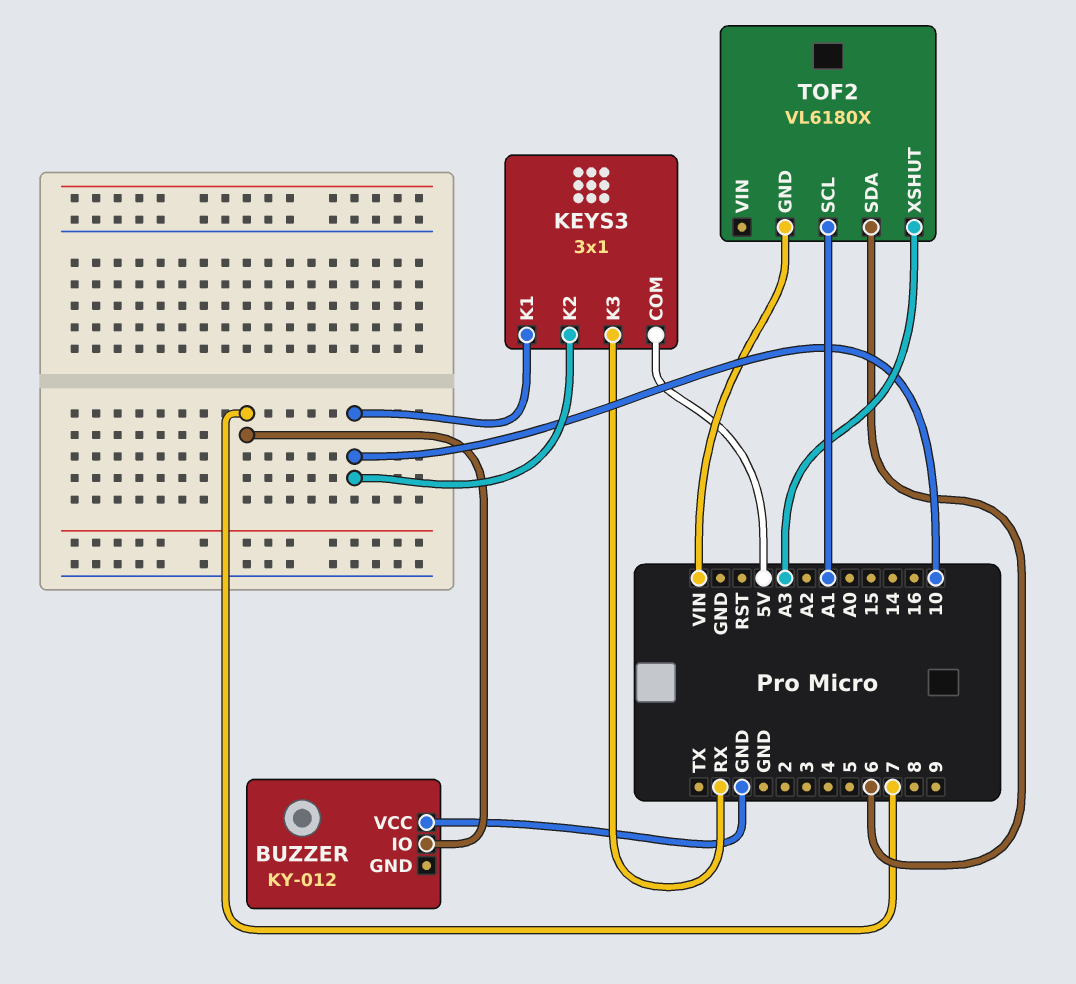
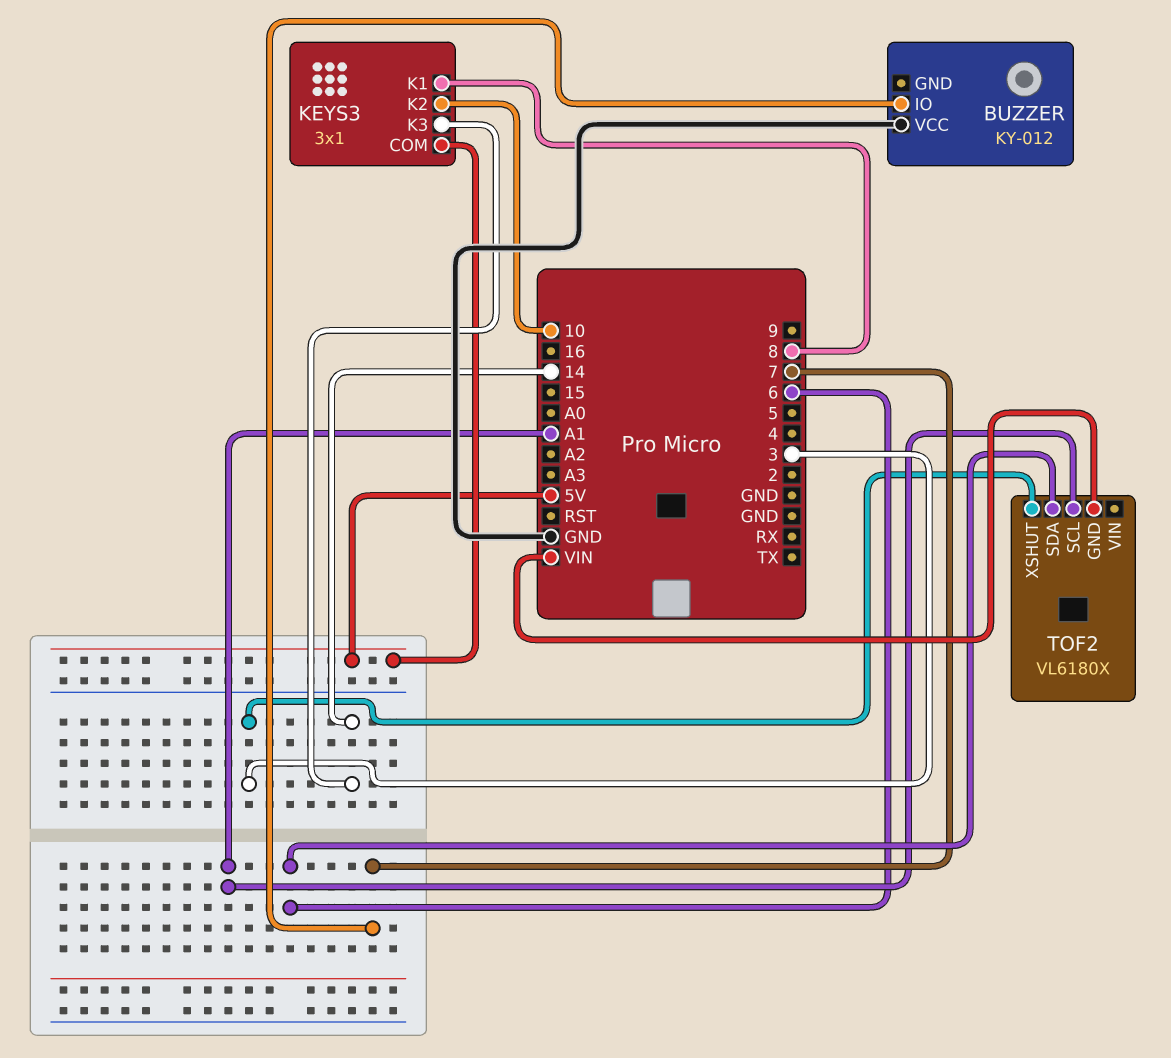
KEYS3 pin K1: 10 -> 8
KEYS3 pin K3: RX -> 14
TOF2 pin XSHUT: A3 -> 3

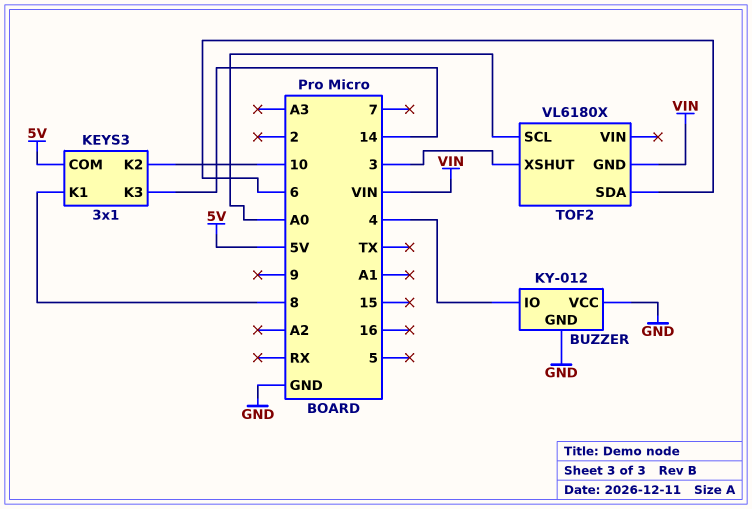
BUZZER pin GND: none -> GND
BUZZER pin IO: 7 -> 4
TOF2 pin SCL: A1 -> A0

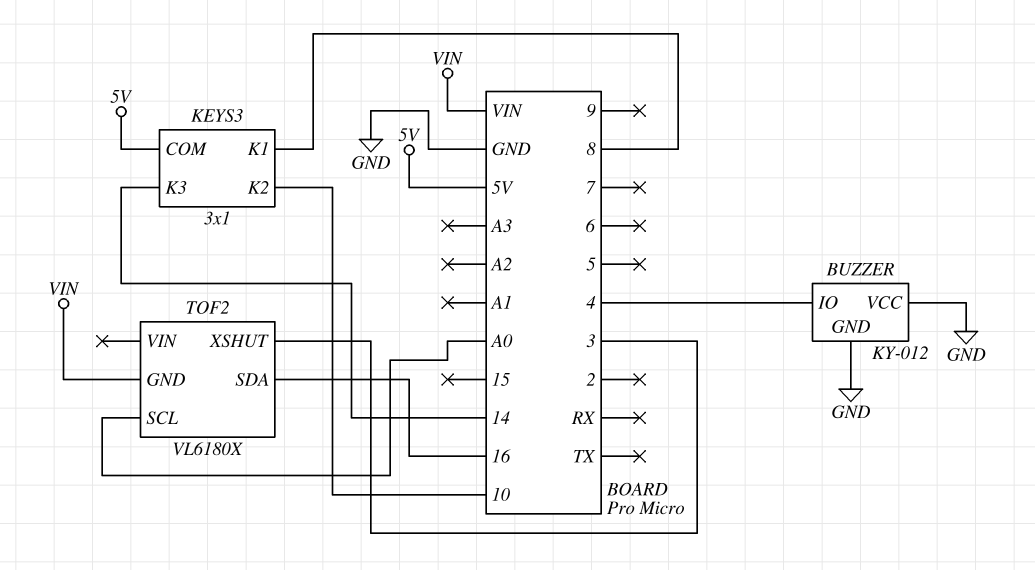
TOF2 pin SDA: 6 -> 16

